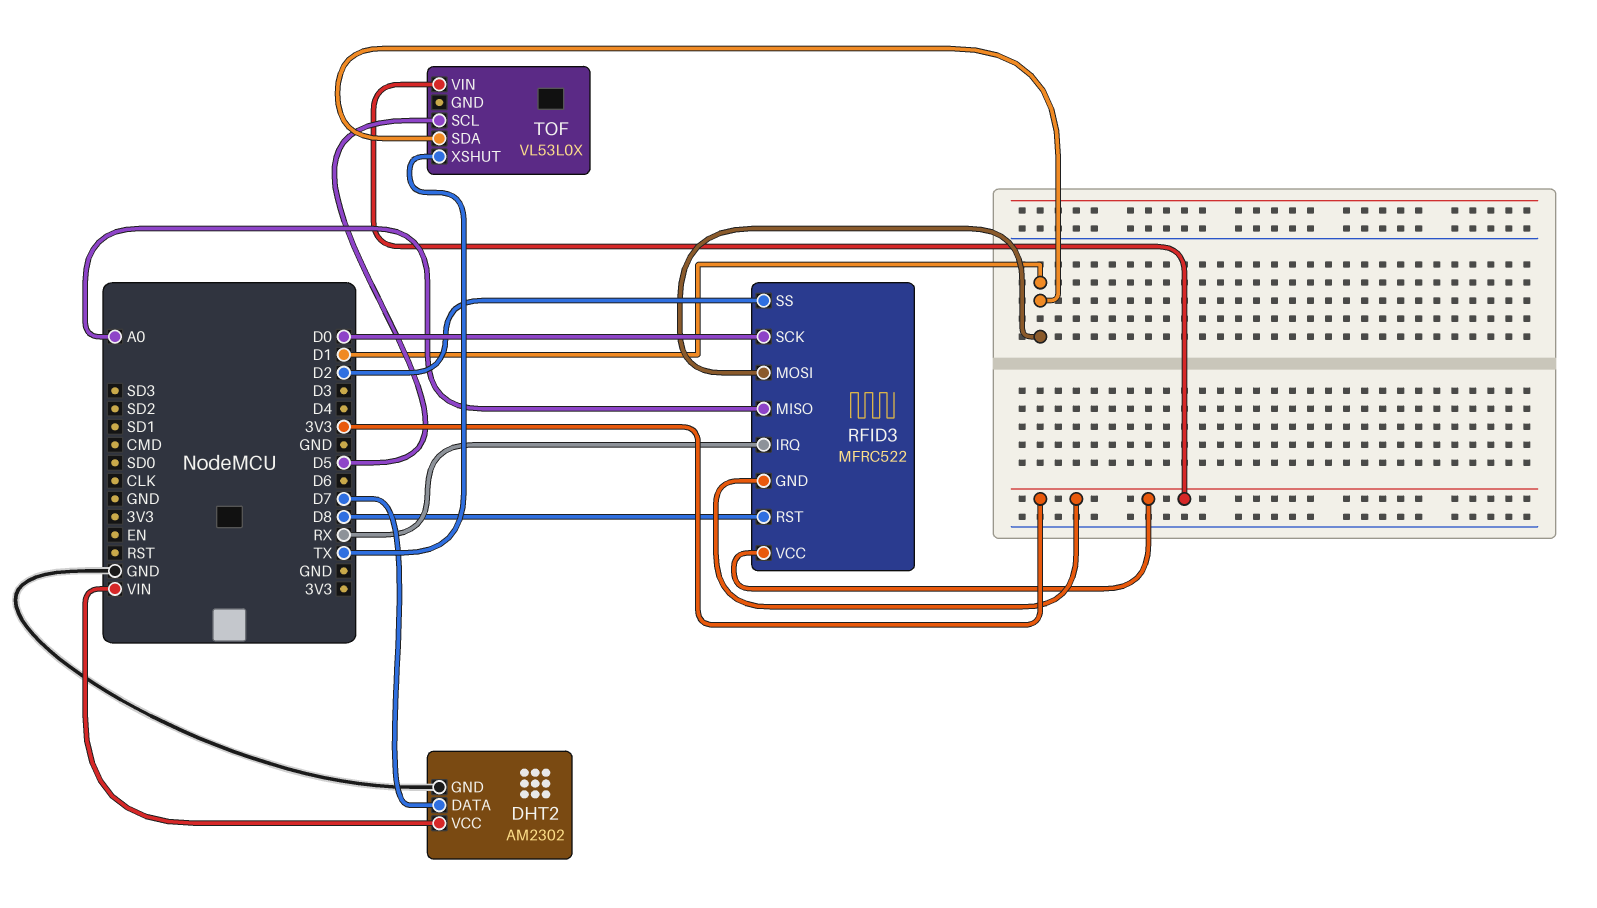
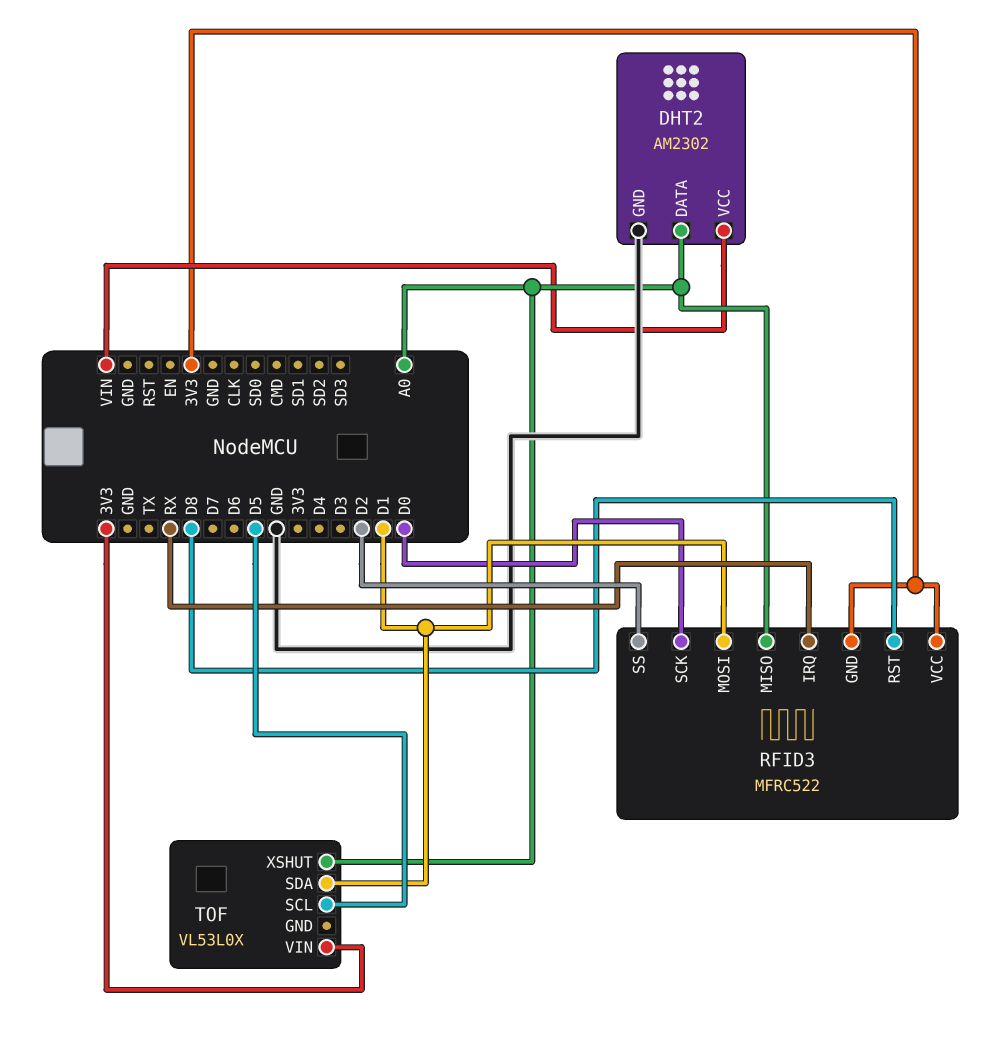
DHT2 pin DATA: D7 -> A0
TOF pin XSHUT: TX -> A0

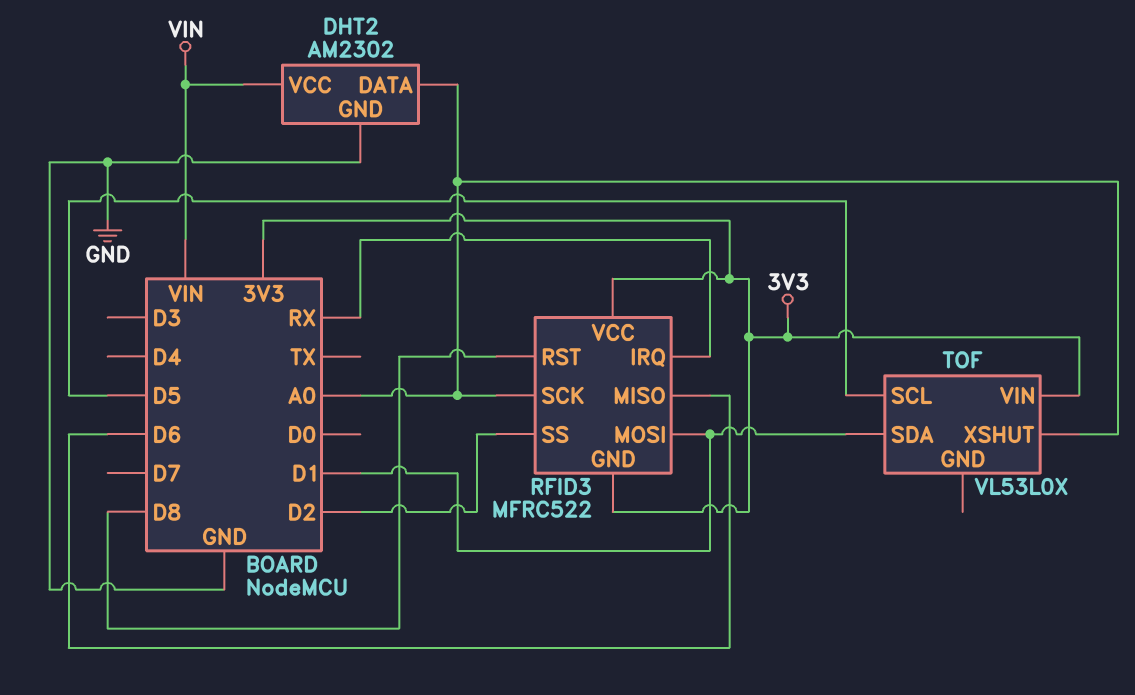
RFID3 pin MISO: A0 -> D6
RFID3 pin SCK: D0 -> A0

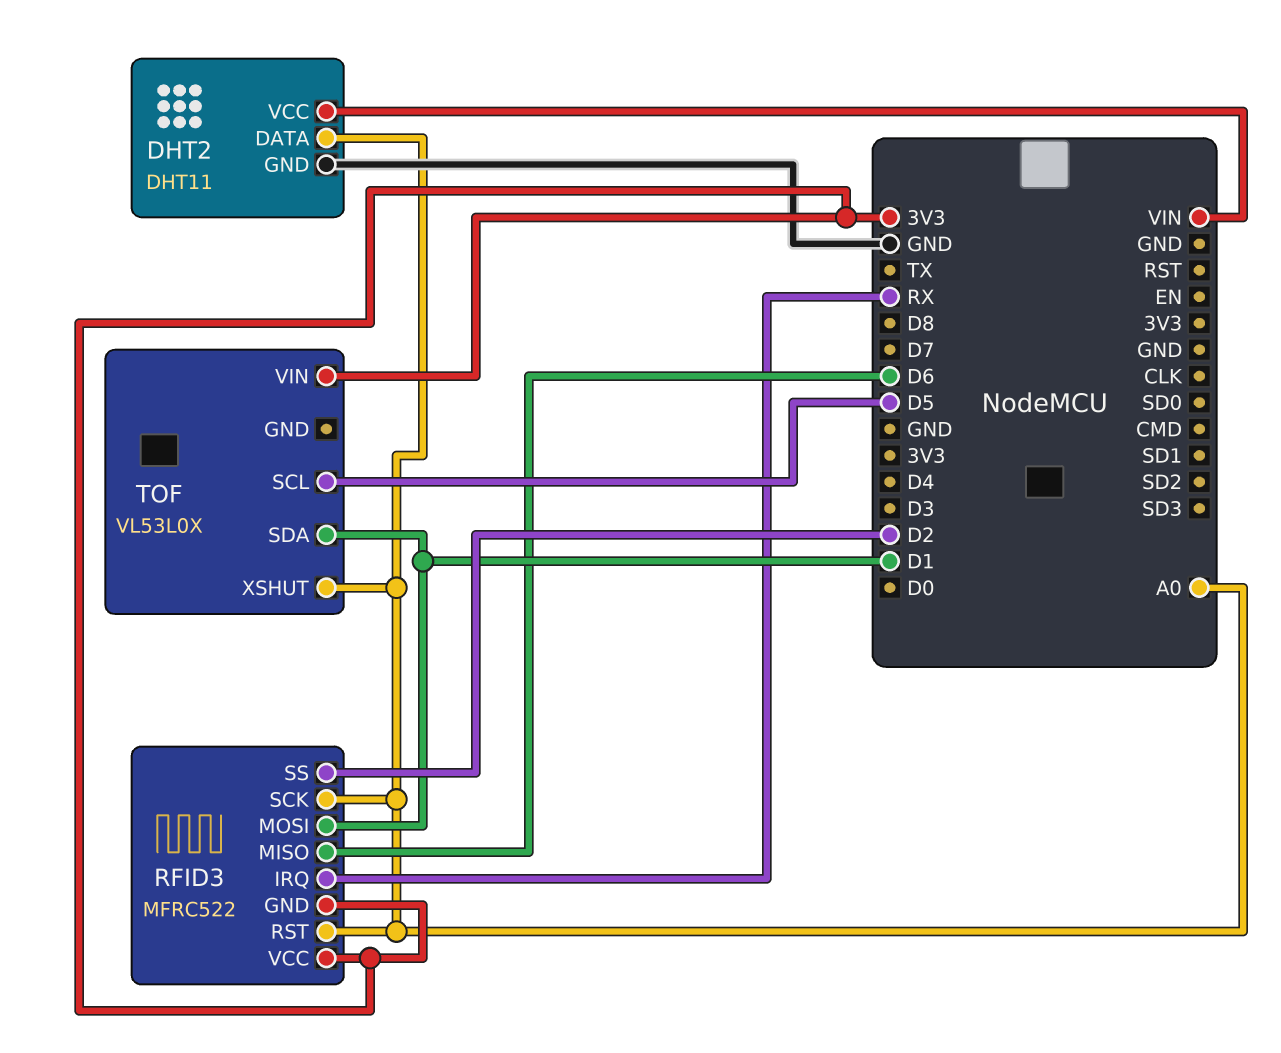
DHT2: AM2302 -> DHT11
RFID3 pin RST: D8 -> A0

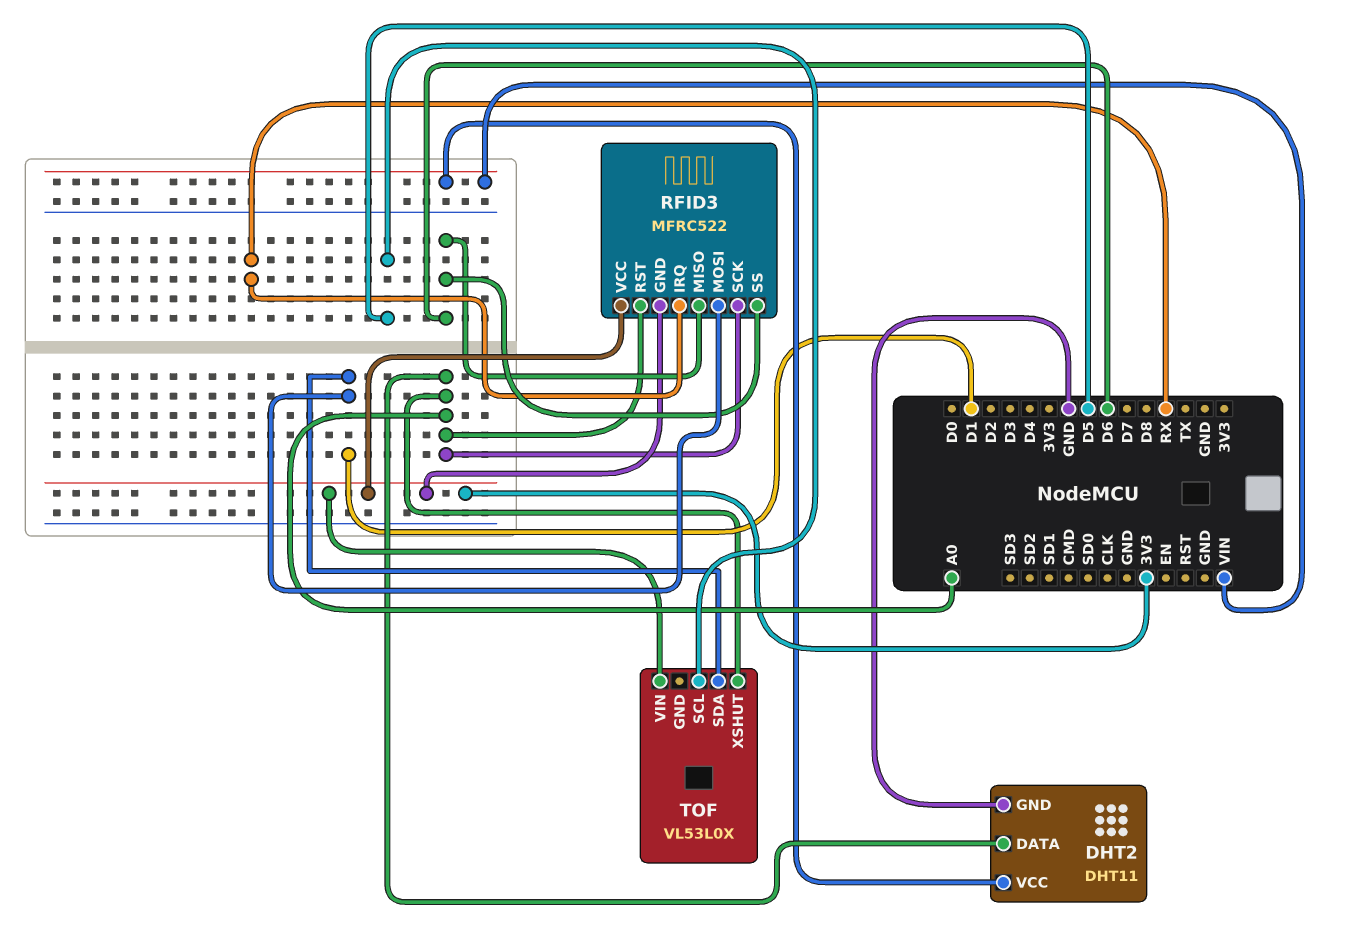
RFID3 pin SS: D2 -> D6

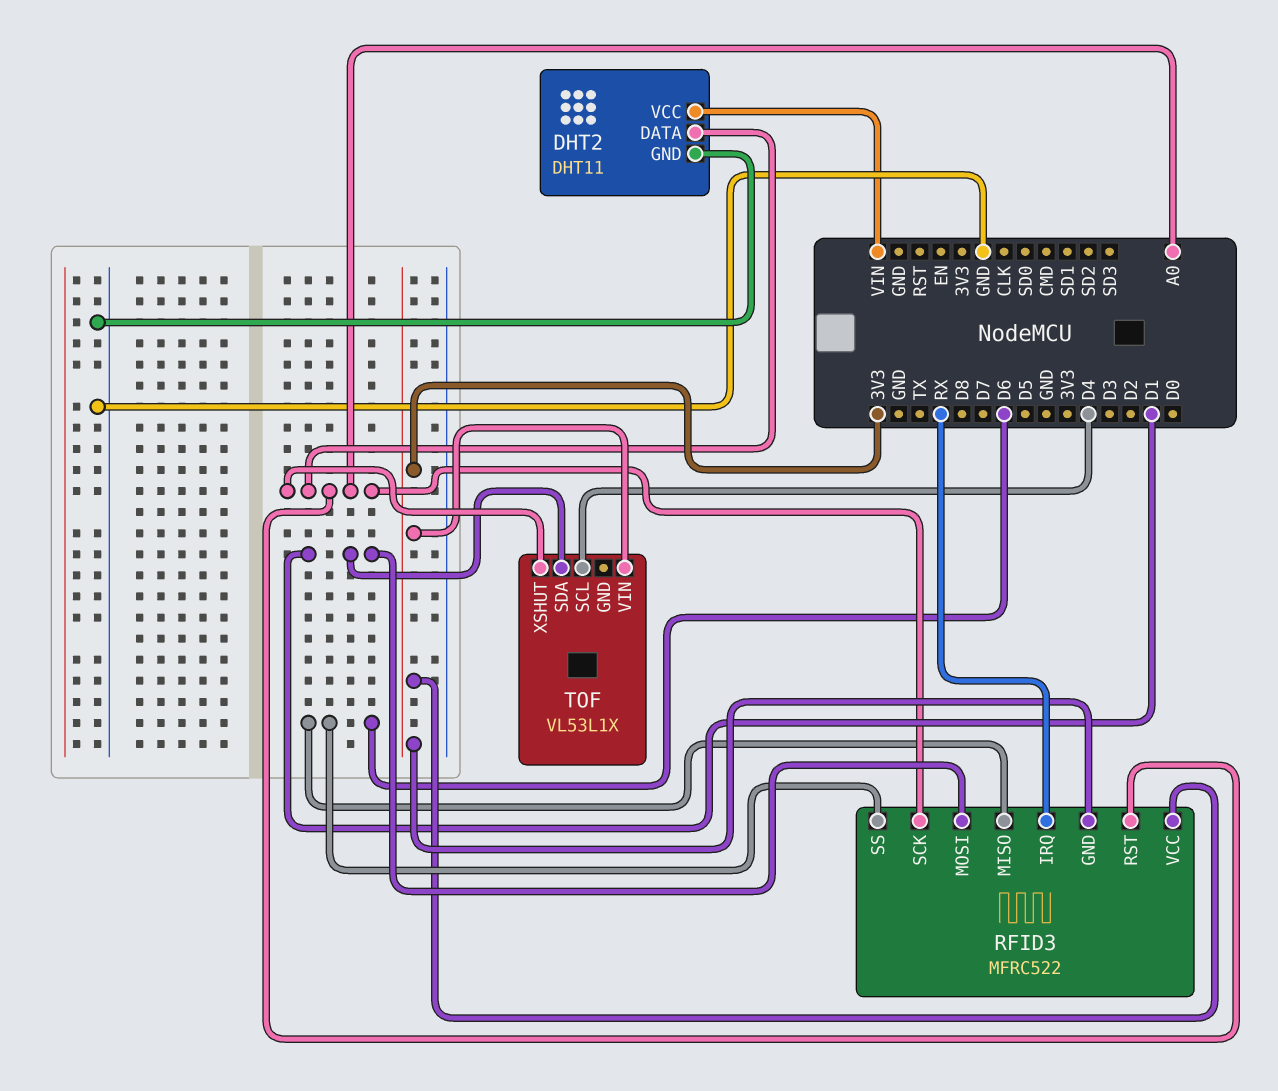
TOF: VL53L0X -> VL53L1X
TOF pin SCL: D5 -> D4

